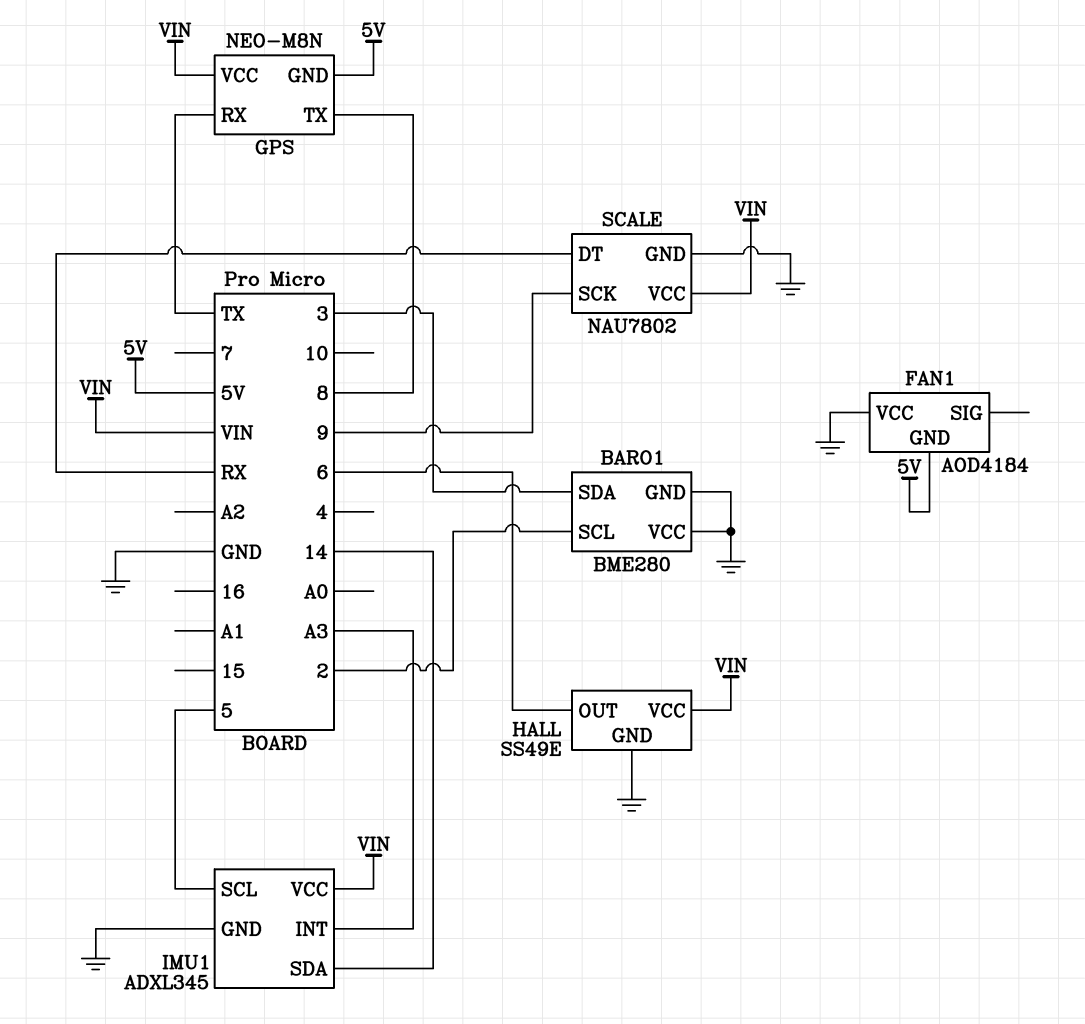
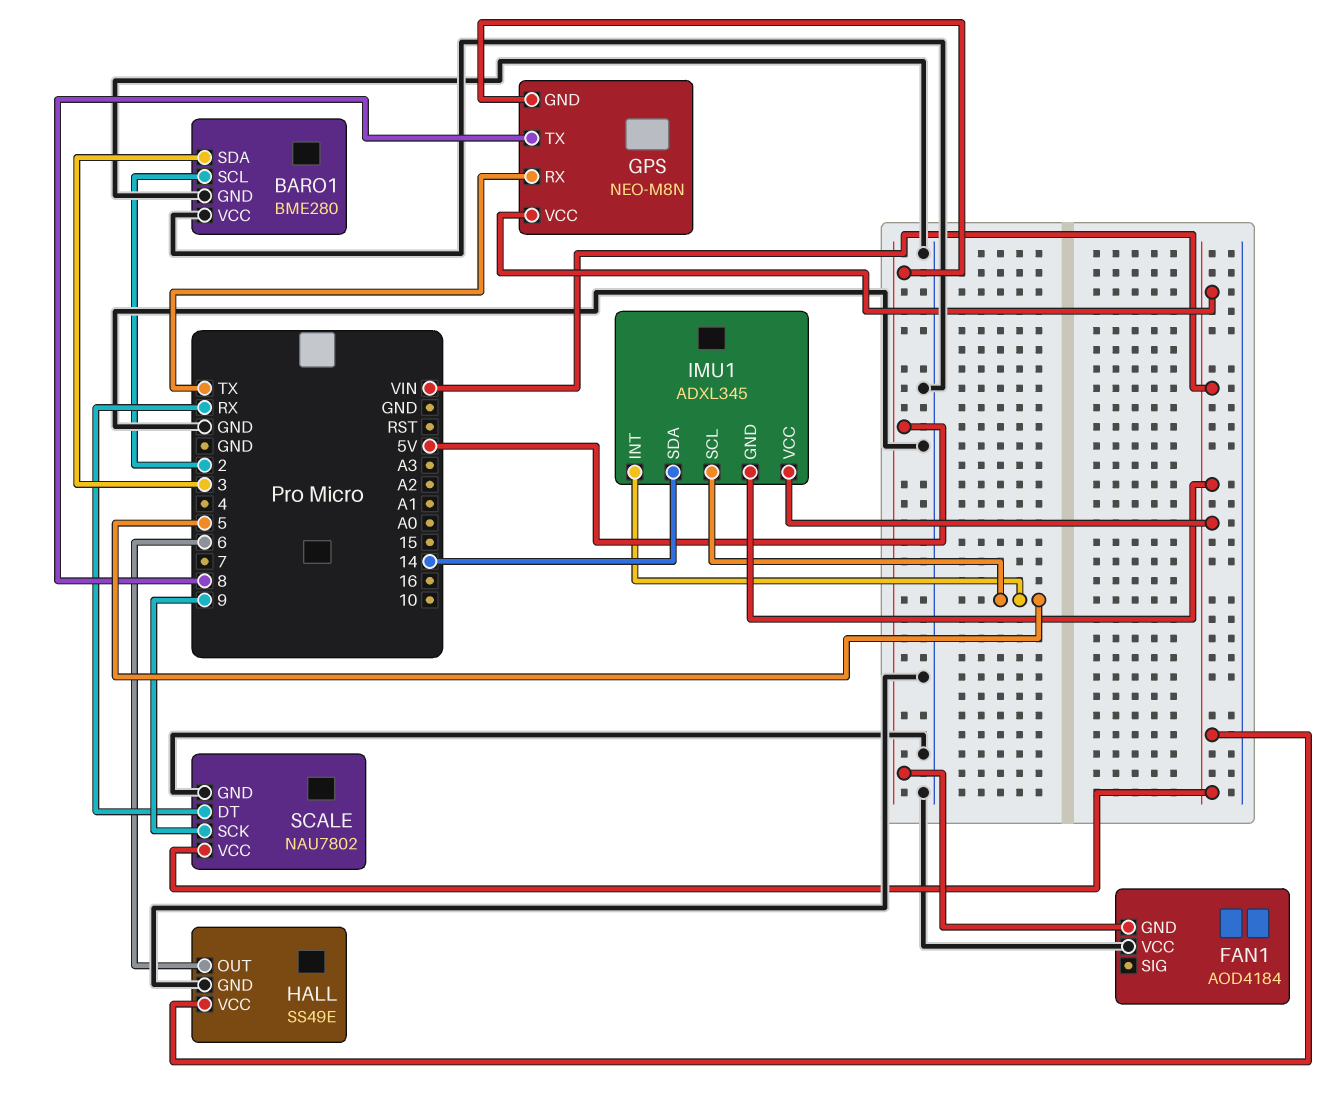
IMU1 pin GND: GND -> VIN
IMU1 pin INT: A3 -> 5

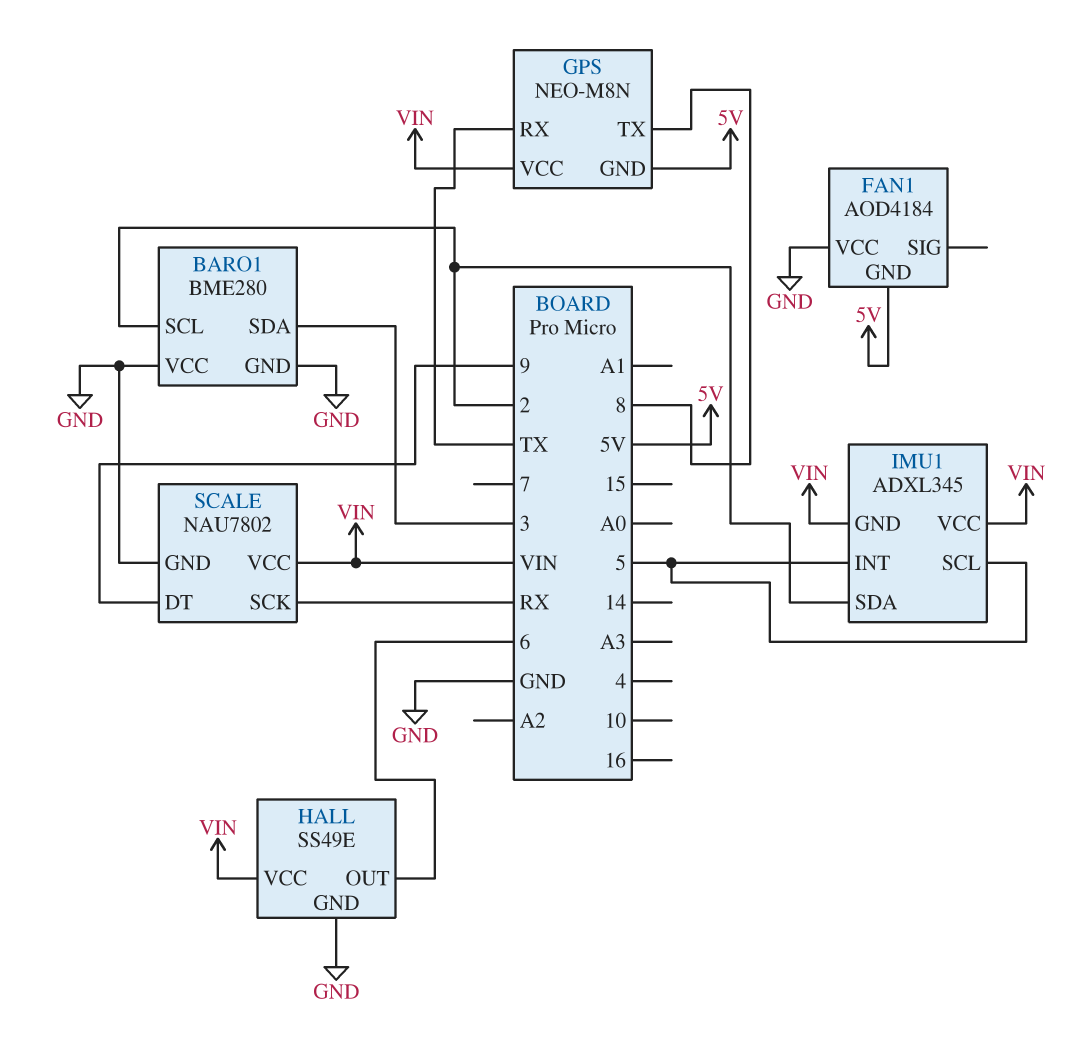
IMU1 pin SDA: 14 -> 2
SCALE pin DT: RX -> 9
SCALE pin SCK: 9 -> RX

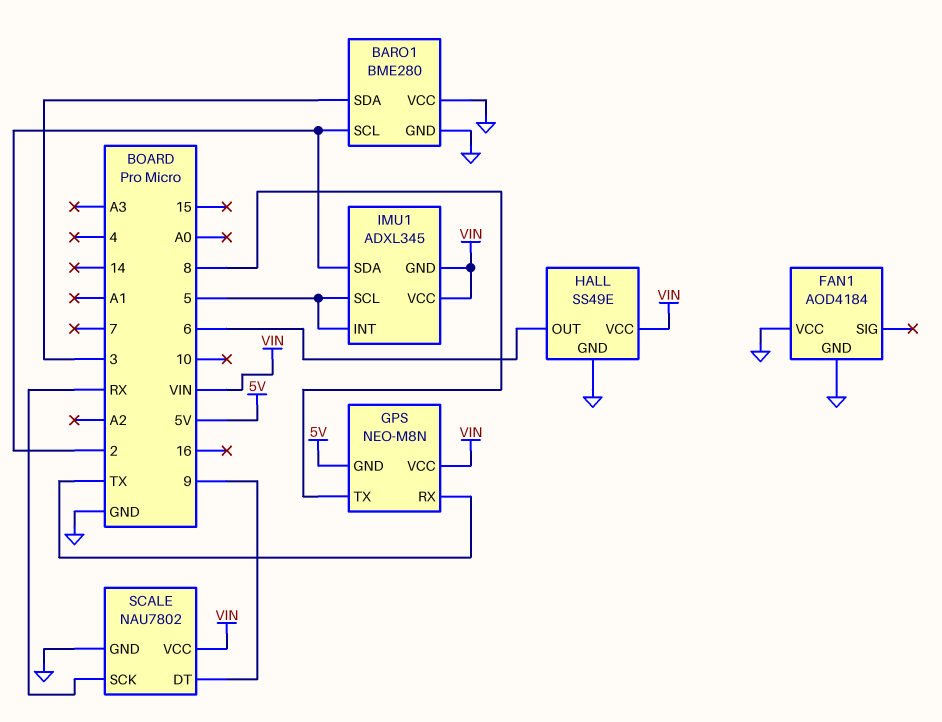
FAN1 pin GND: 5V -> GND

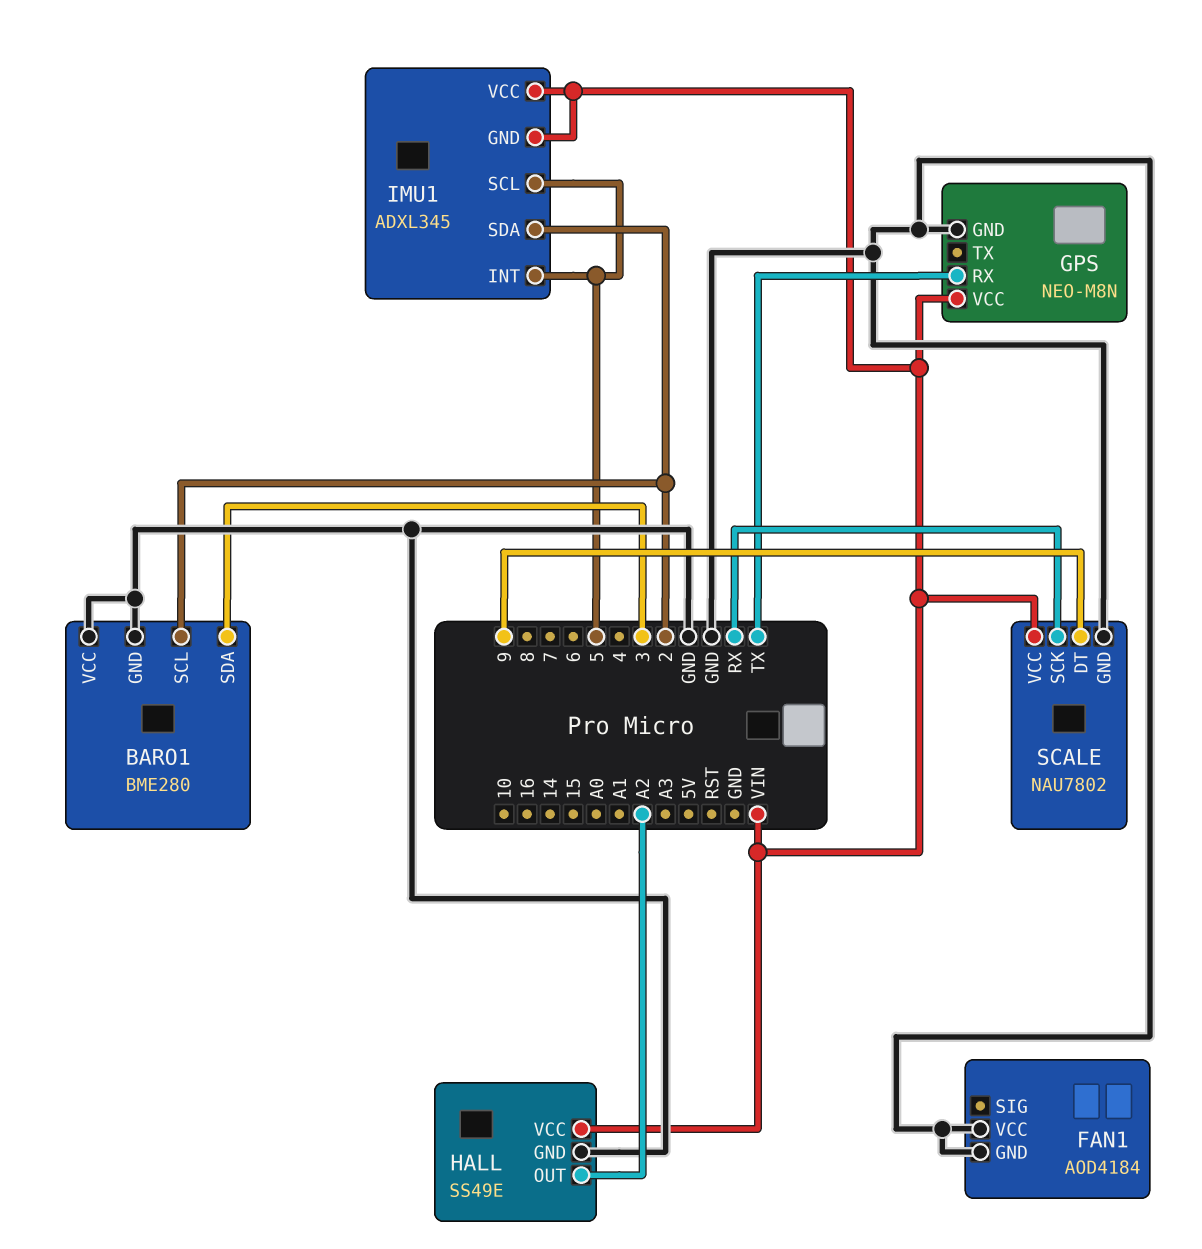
GPS pin GND: 5V -> GND
GPS pin TX: 8 -> none
HALL pin OUT: 6 -> A2

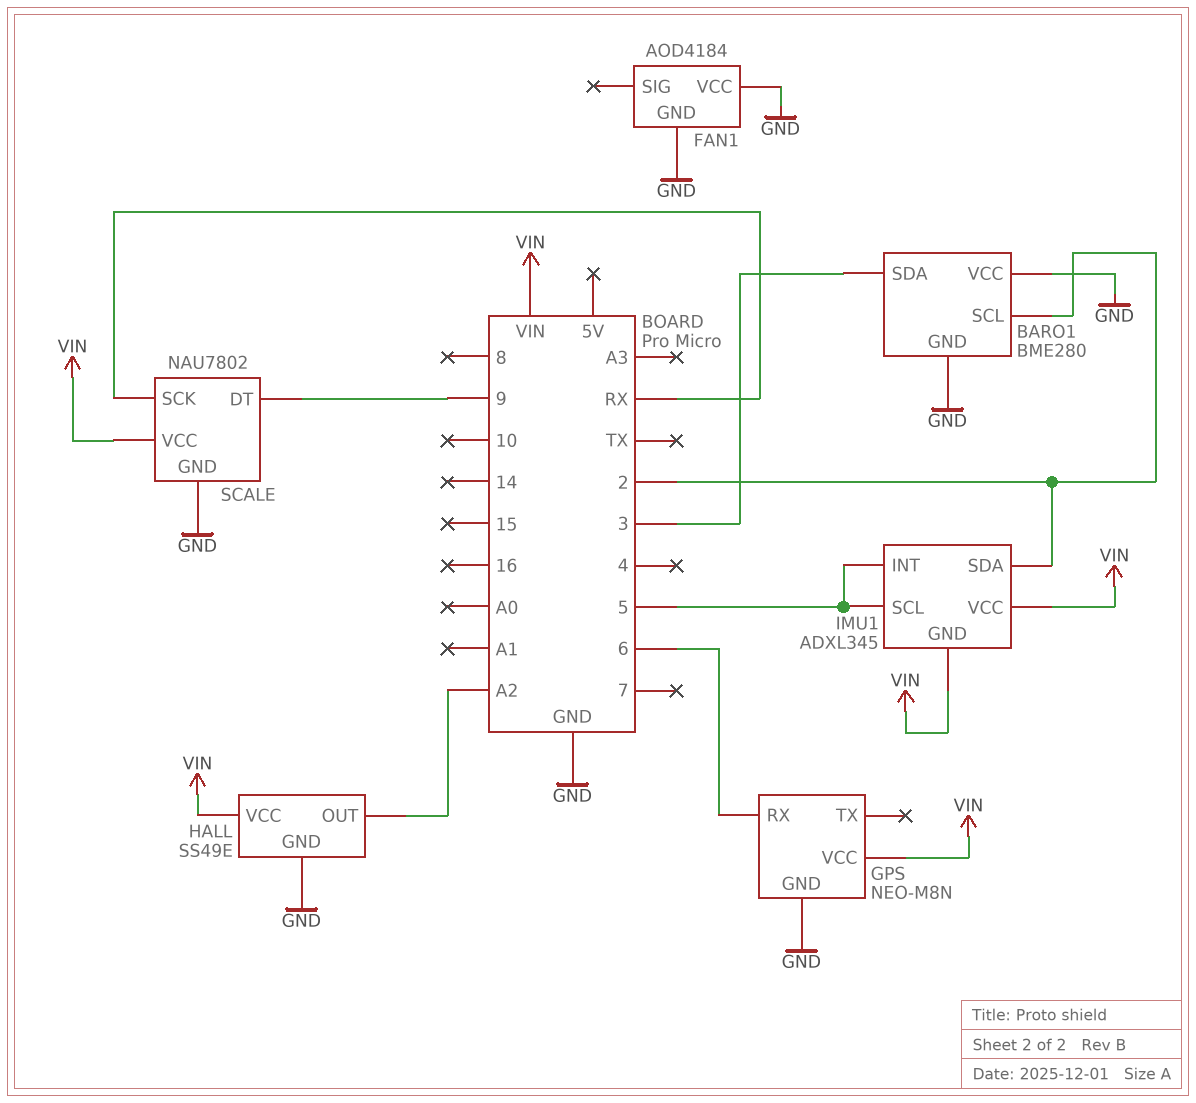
GPS pin RX: TX -> 6

